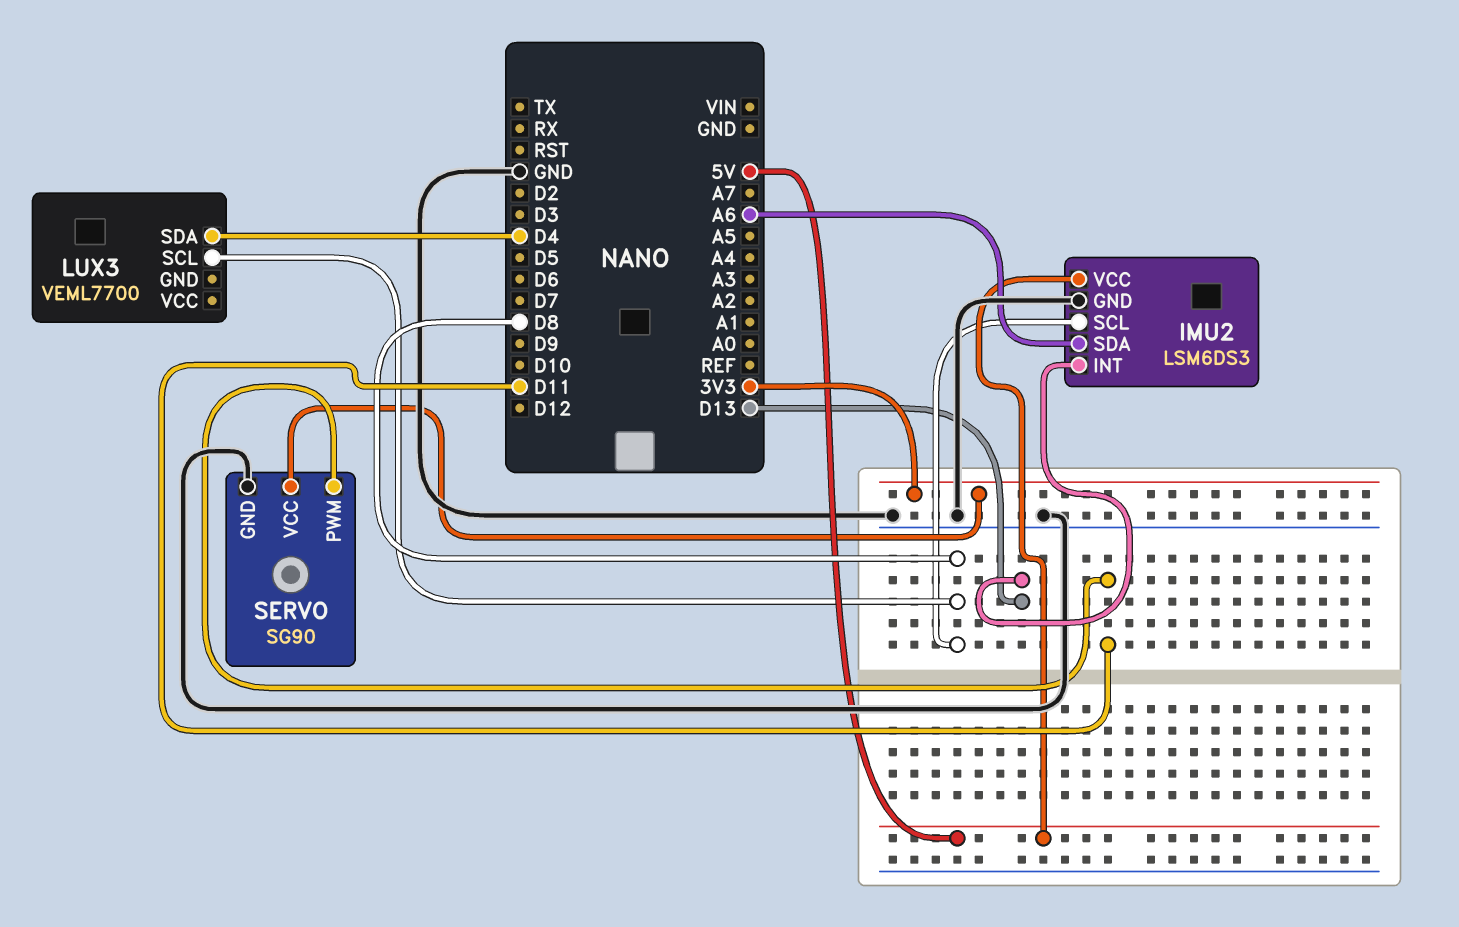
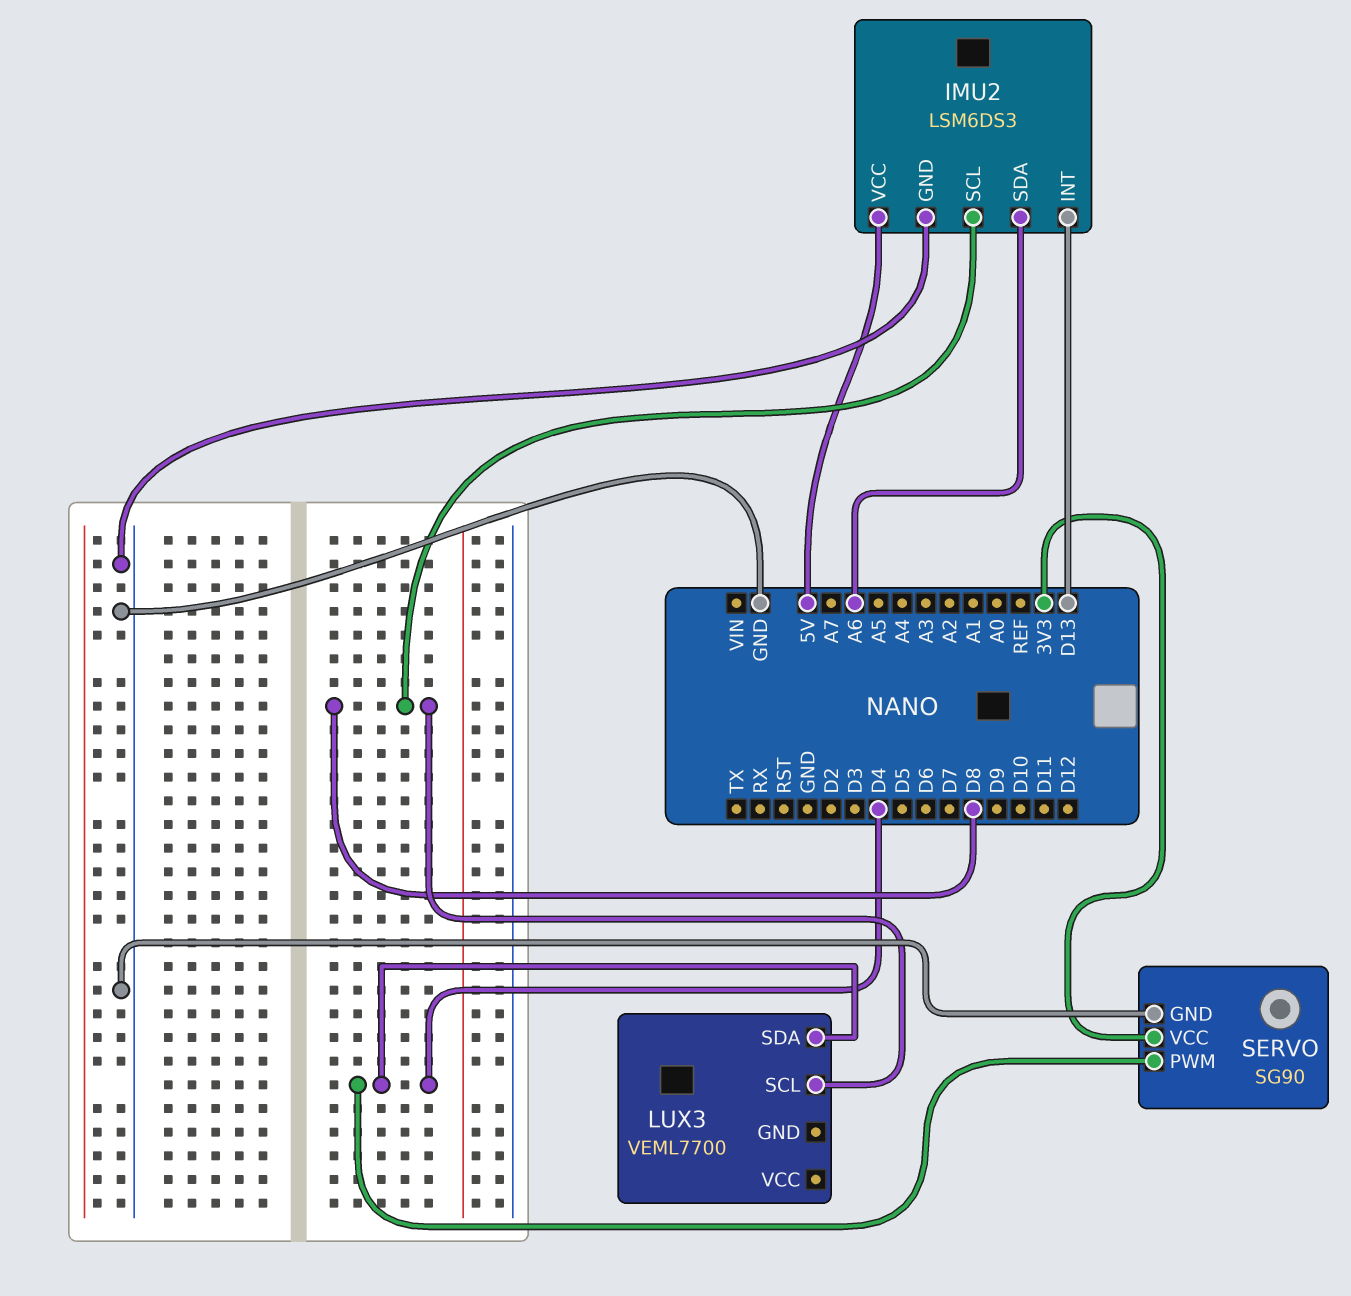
SERVO pin PWM: D11 -> D4

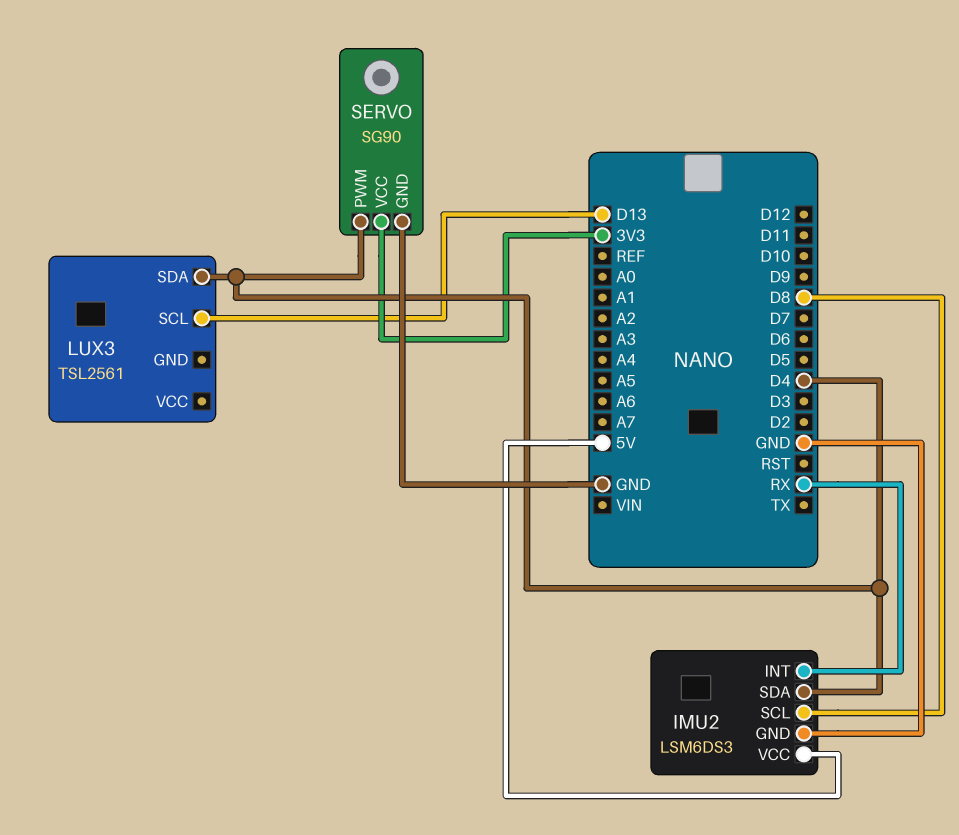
IMU2 pin INT: D13 -> RX
IMU2 pin SDA: A6 -> D4
LUX3: VEML7700 -> TSL2561
LUX3 pin SCL: D8 -> D13

